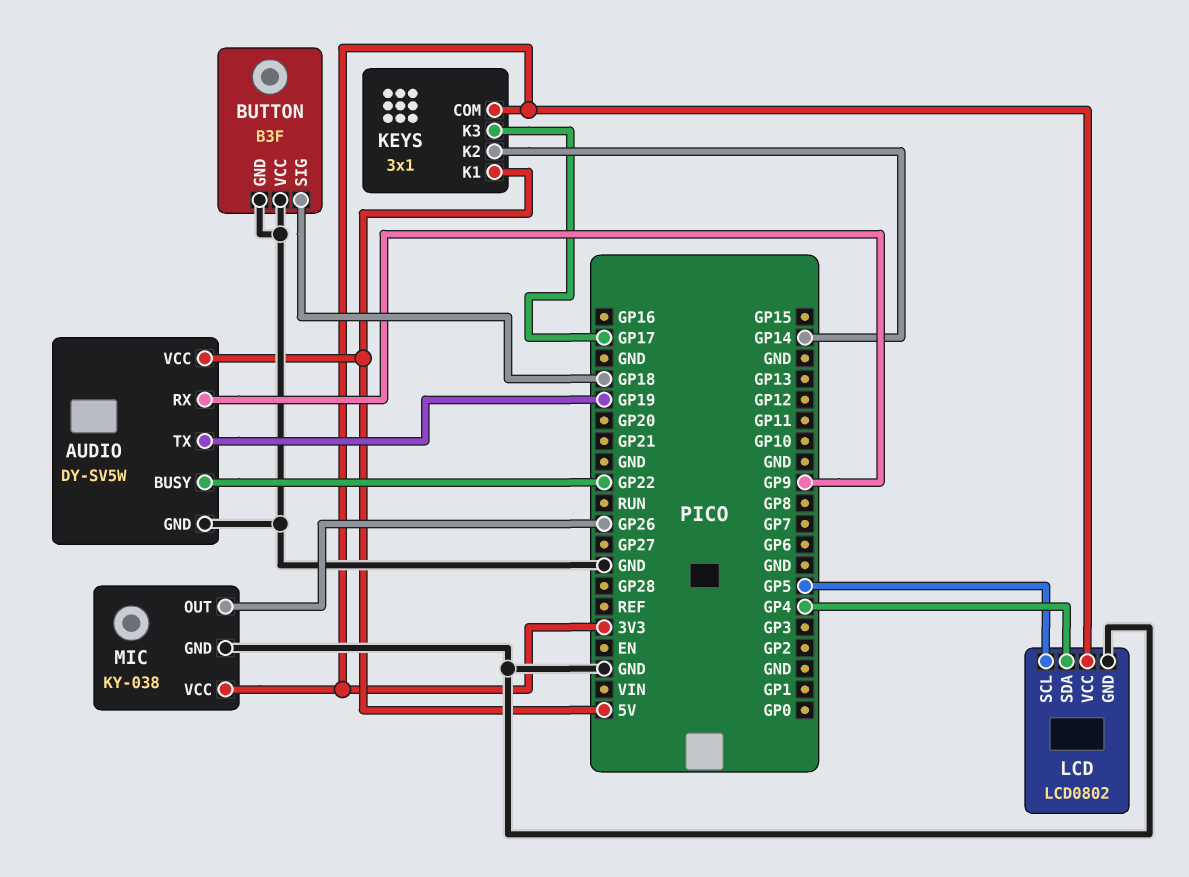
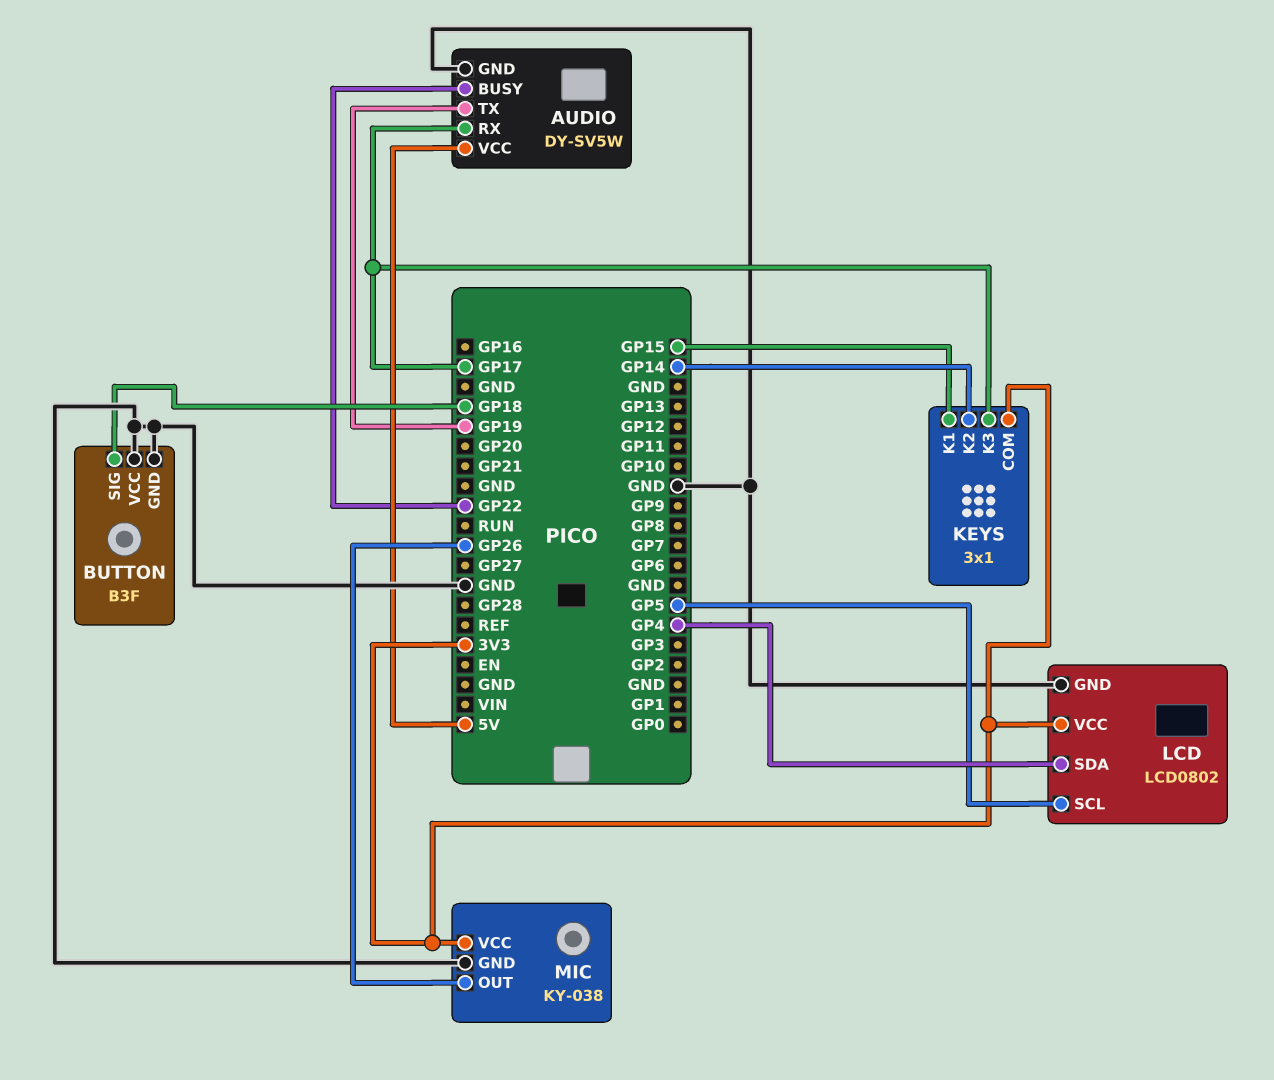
AUDIO pin RX: GP9 -> GP17
KEYS pin K1: 5V -> GP15

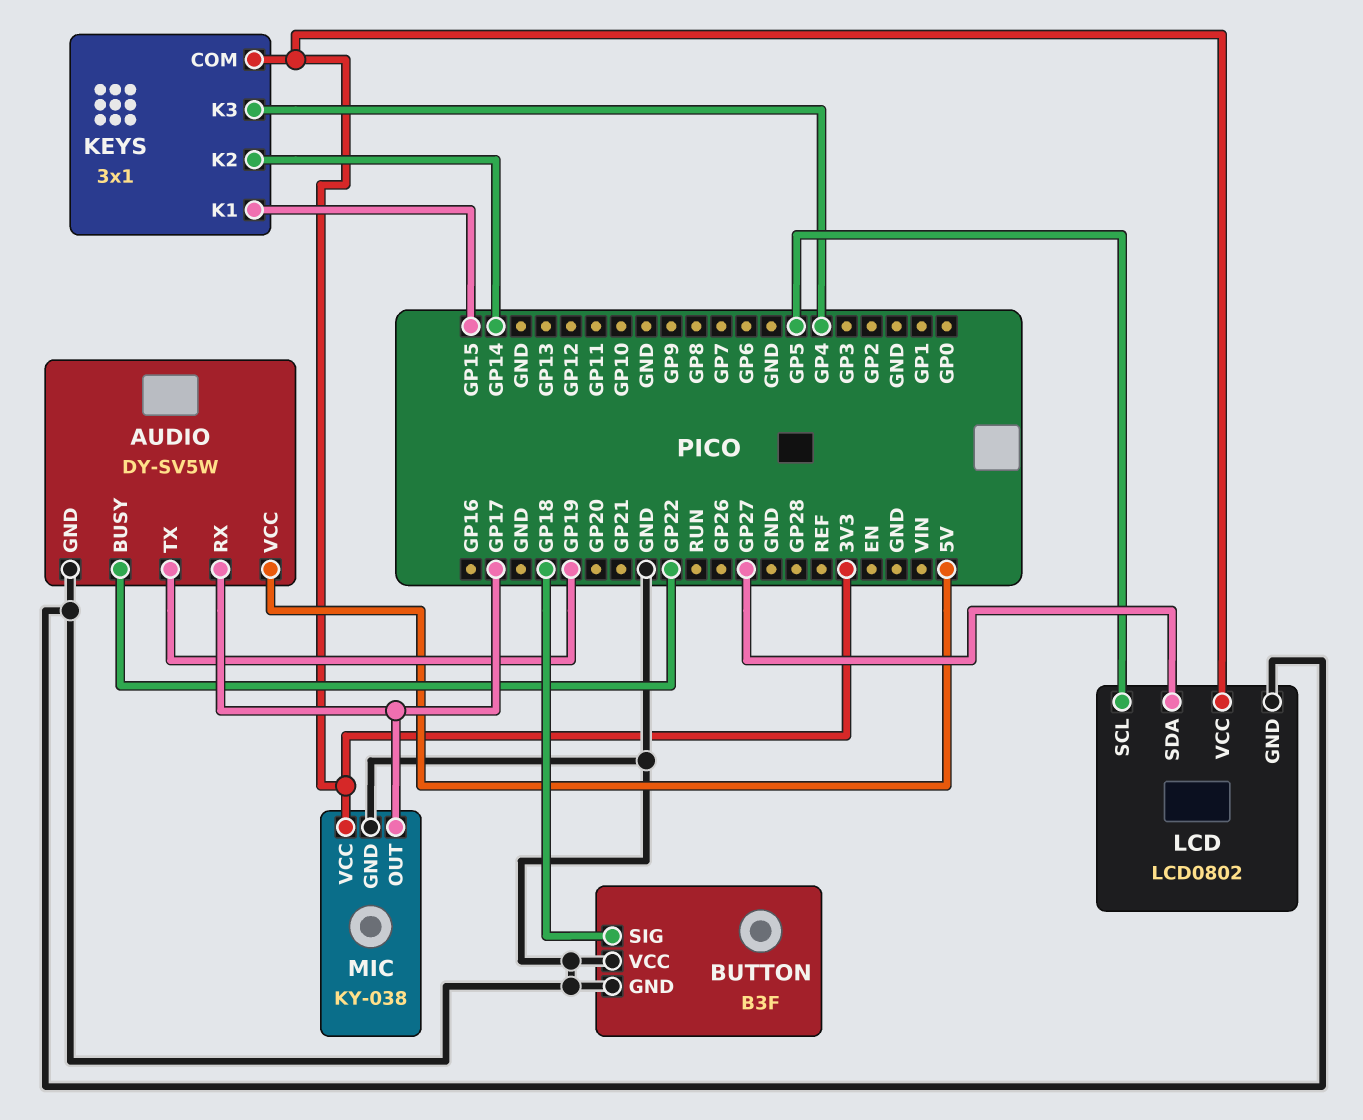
KEYS pin K3: GP17 -> GP4
LCD pin SDA: GP4 -> GP27
MIC pin OUT: GP26 -> GP17

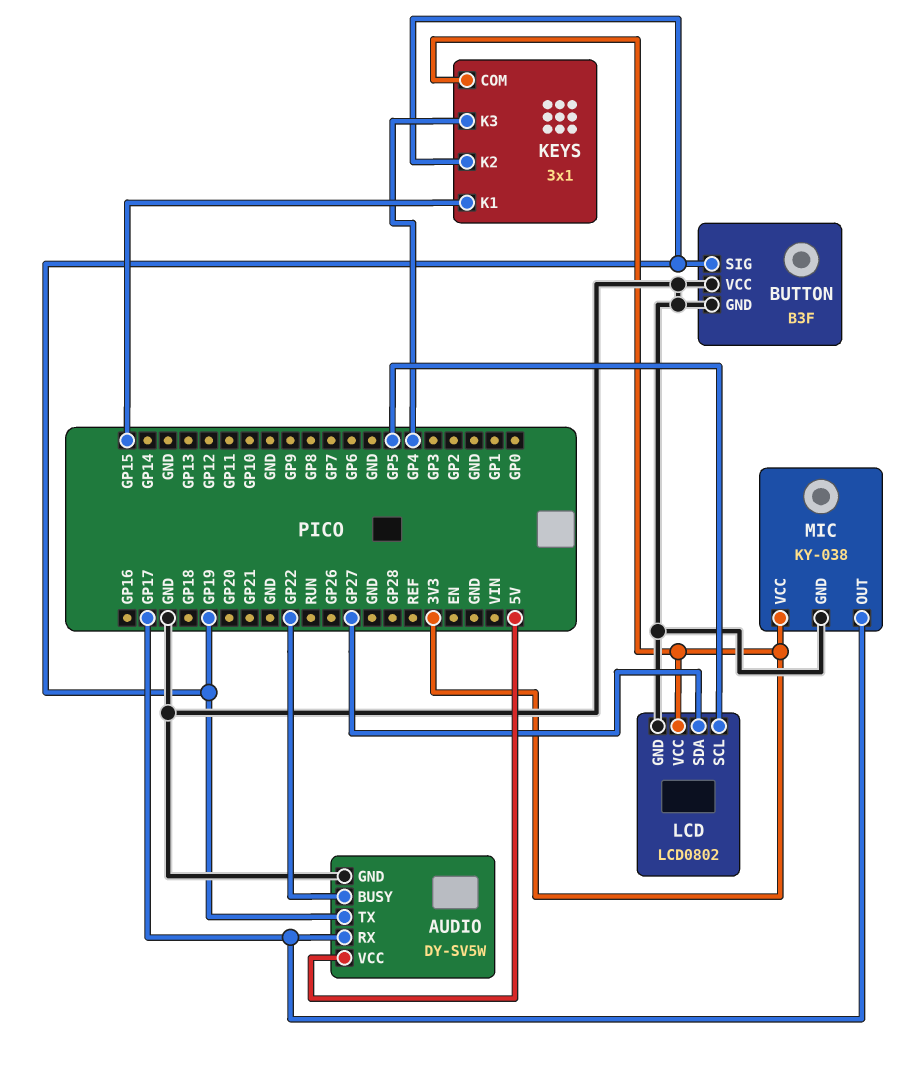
BUTTON pin SIG: GP18 -> GP19
KEYS pin K2: GP14 -> GP19

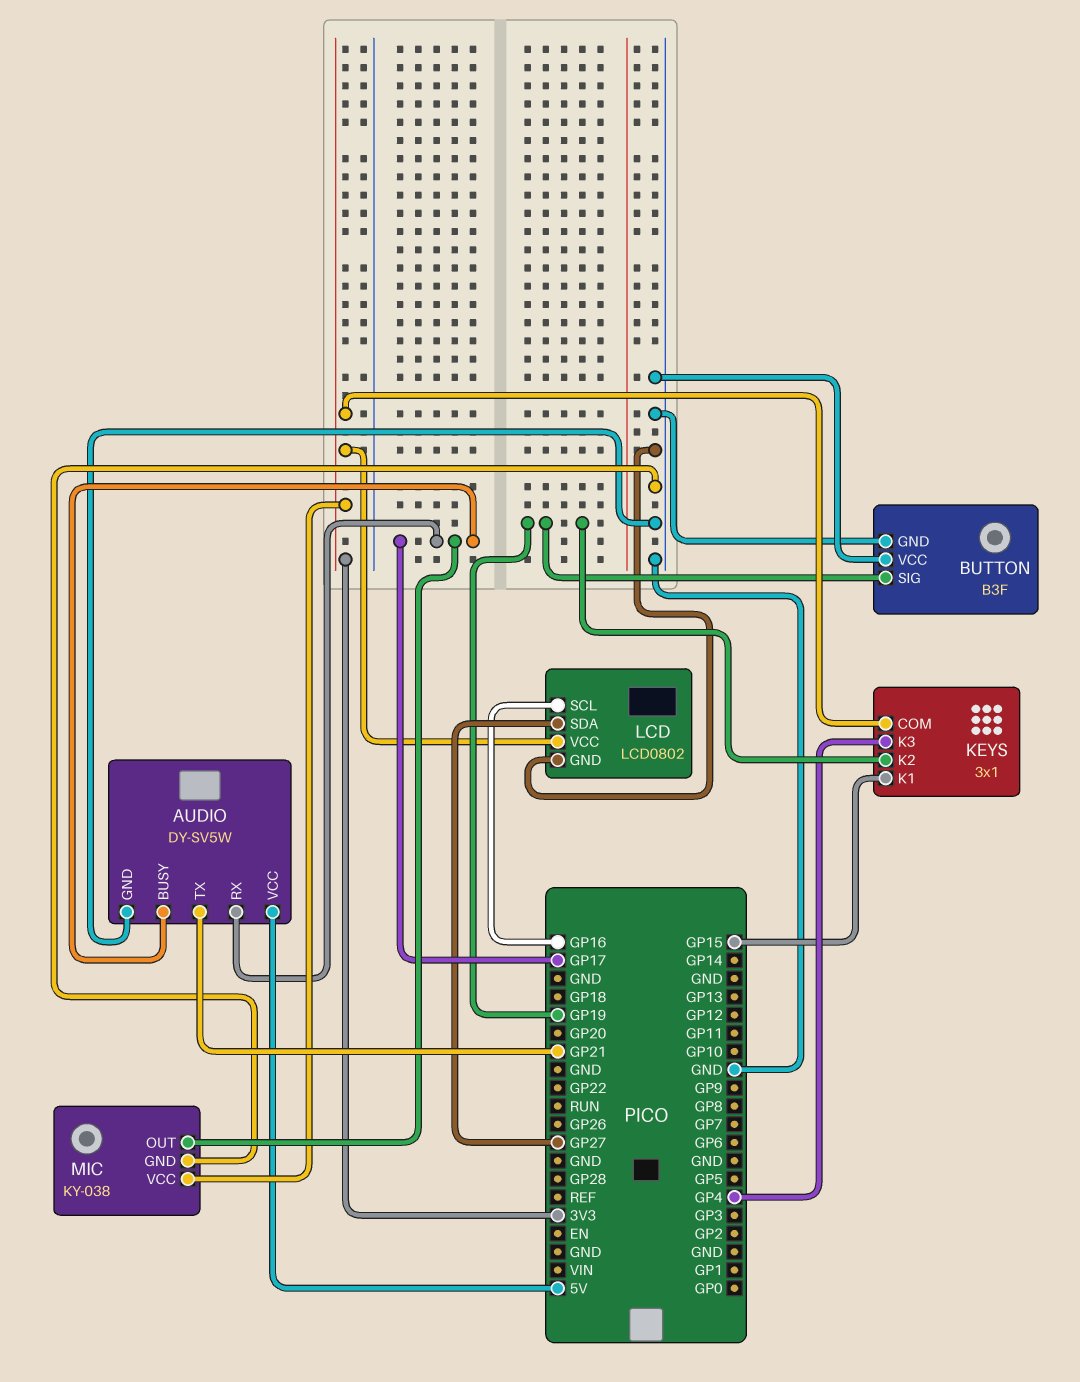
AUDIO pin BUSY: GP22 -> GP17
AUDIO pin TX: GP19 -> GP21
LCD pin SCL: GP5 -> GP16

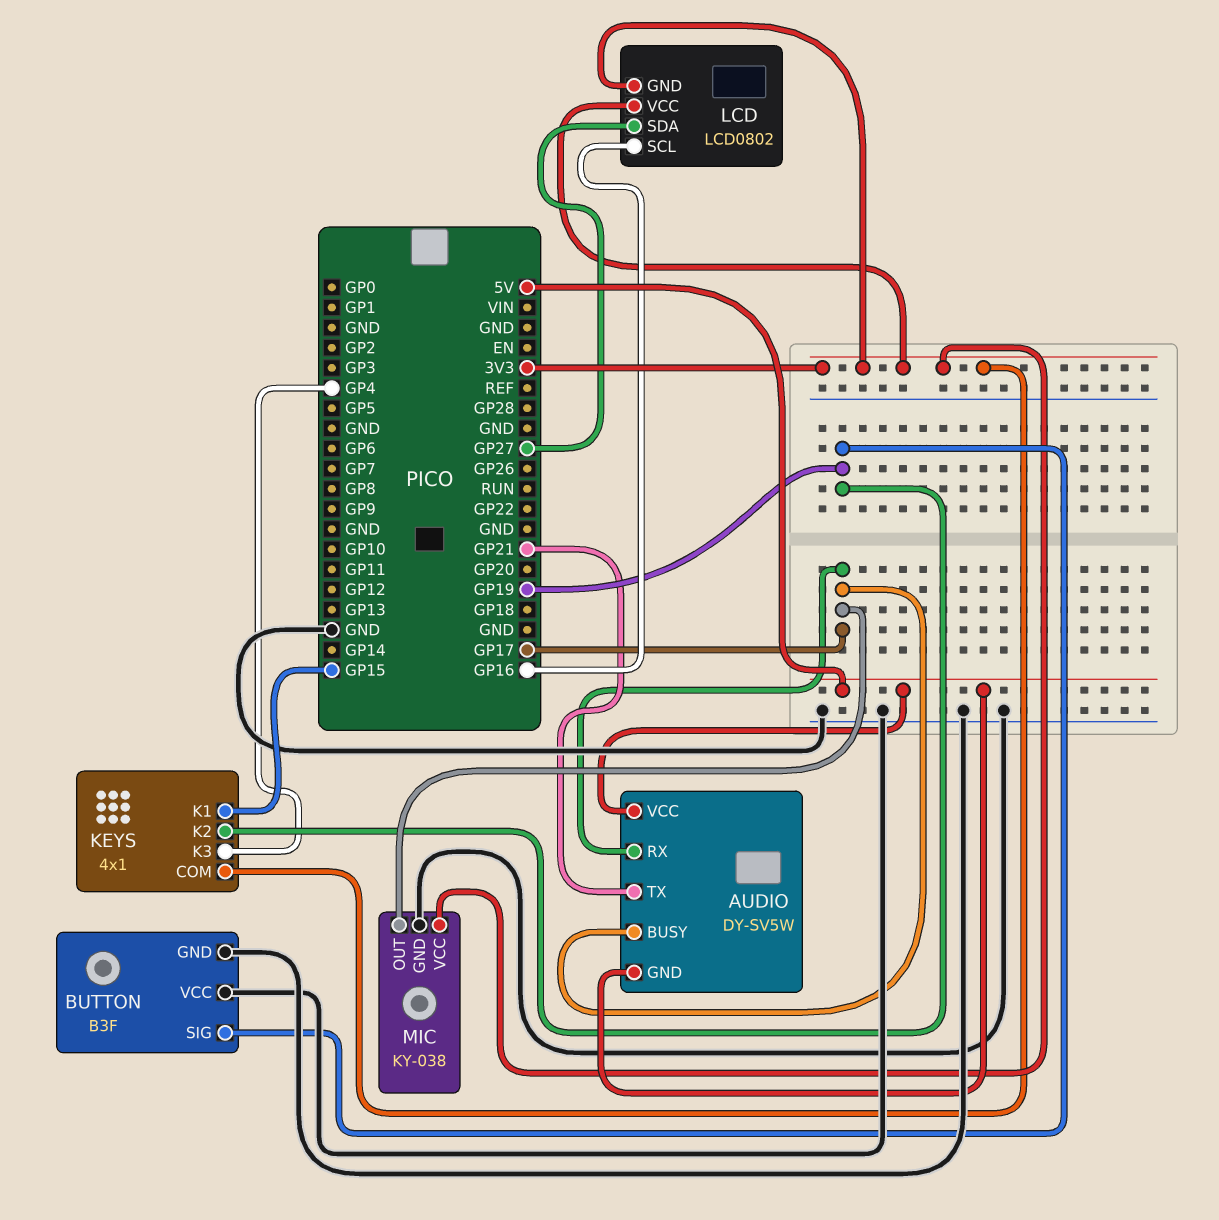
AUDIO pin GND: GND -> 5V
KEYS: 3x1 -> 4x1
LCD pin GND: GND -> 3V3

